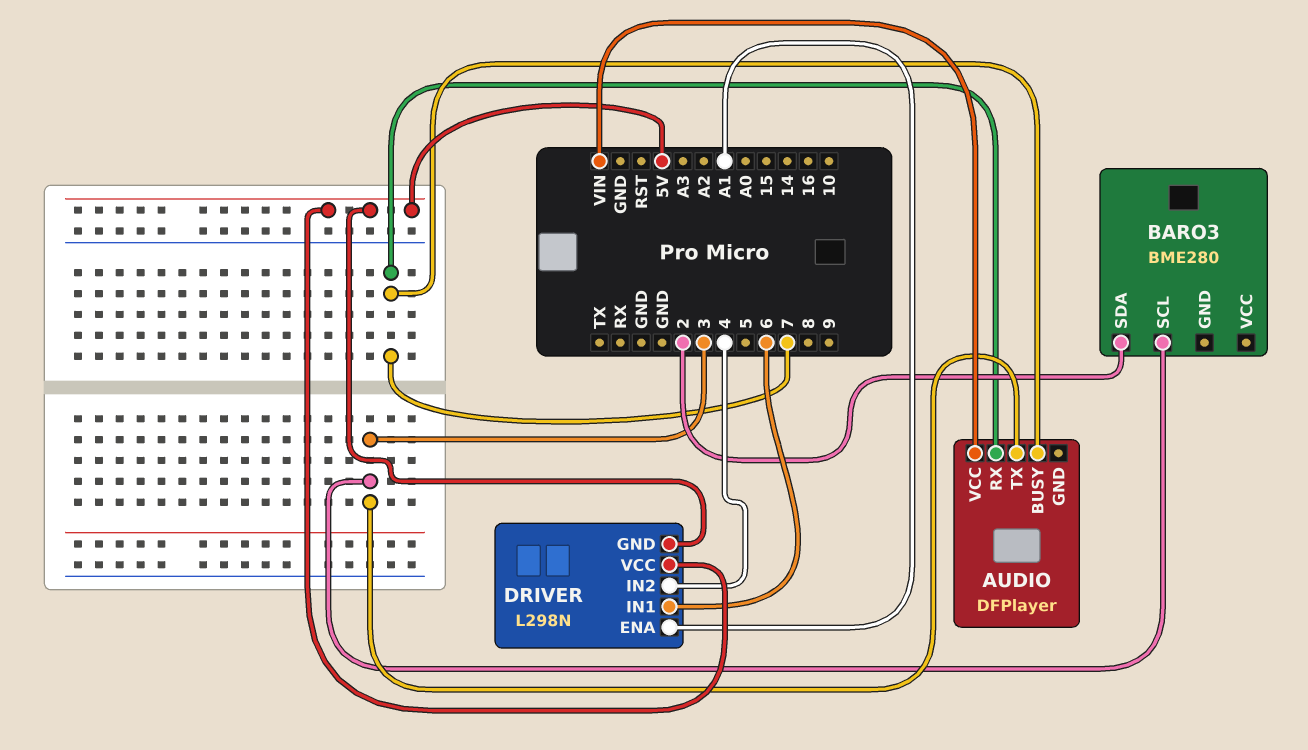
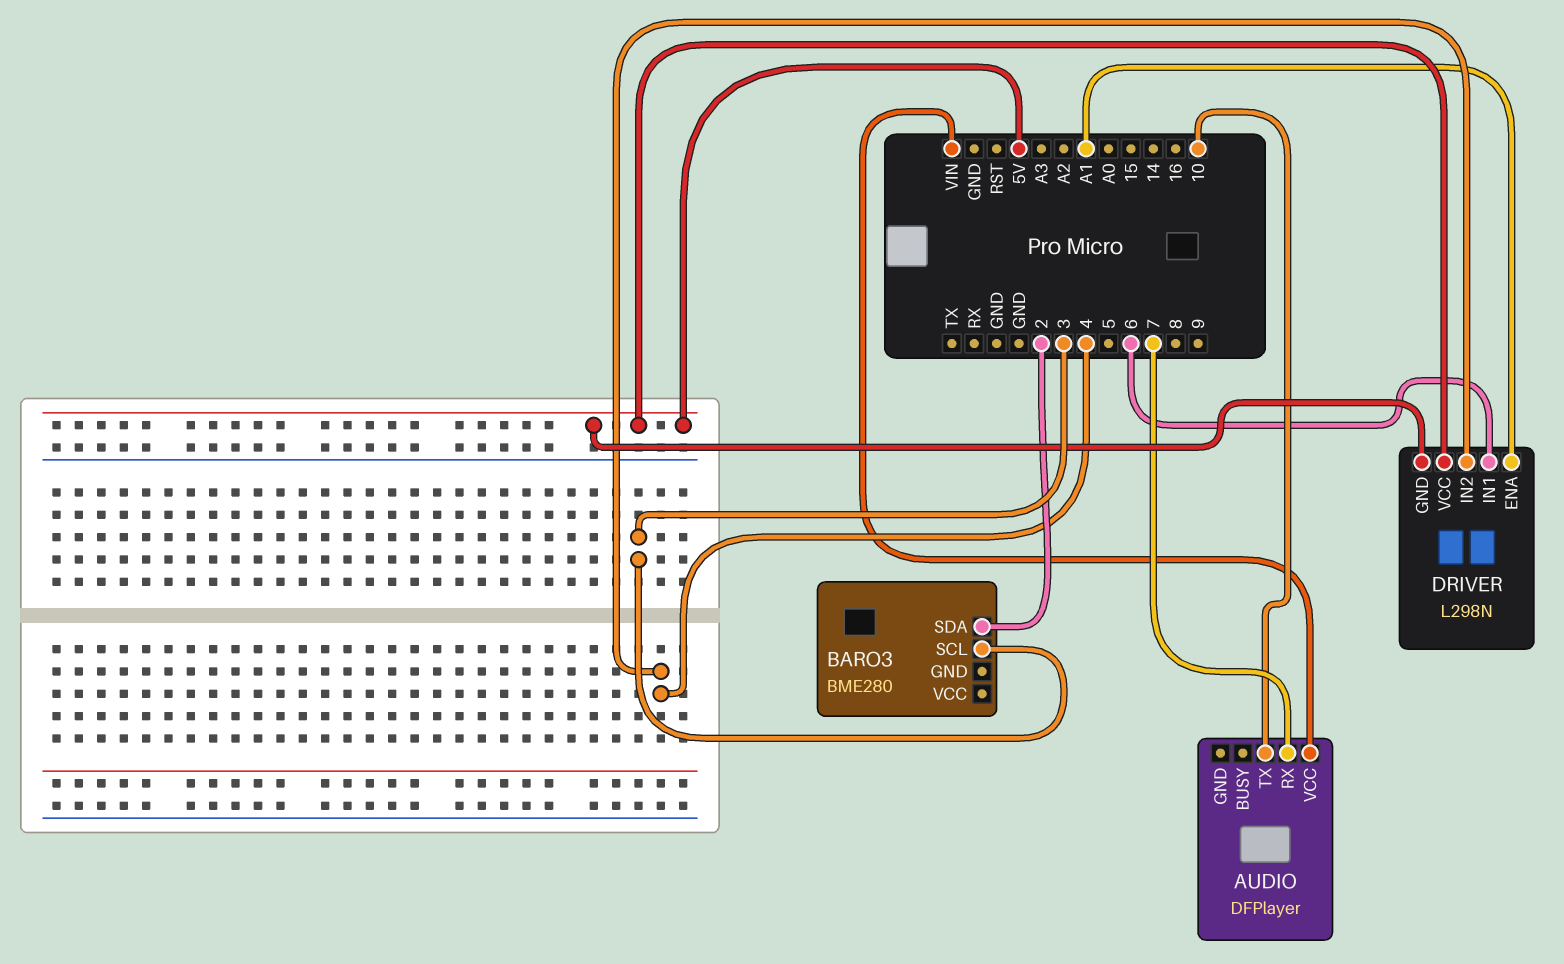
AUDIO pin BUSY: 7 -> none
AUDIO pin TX: 3 -> 10

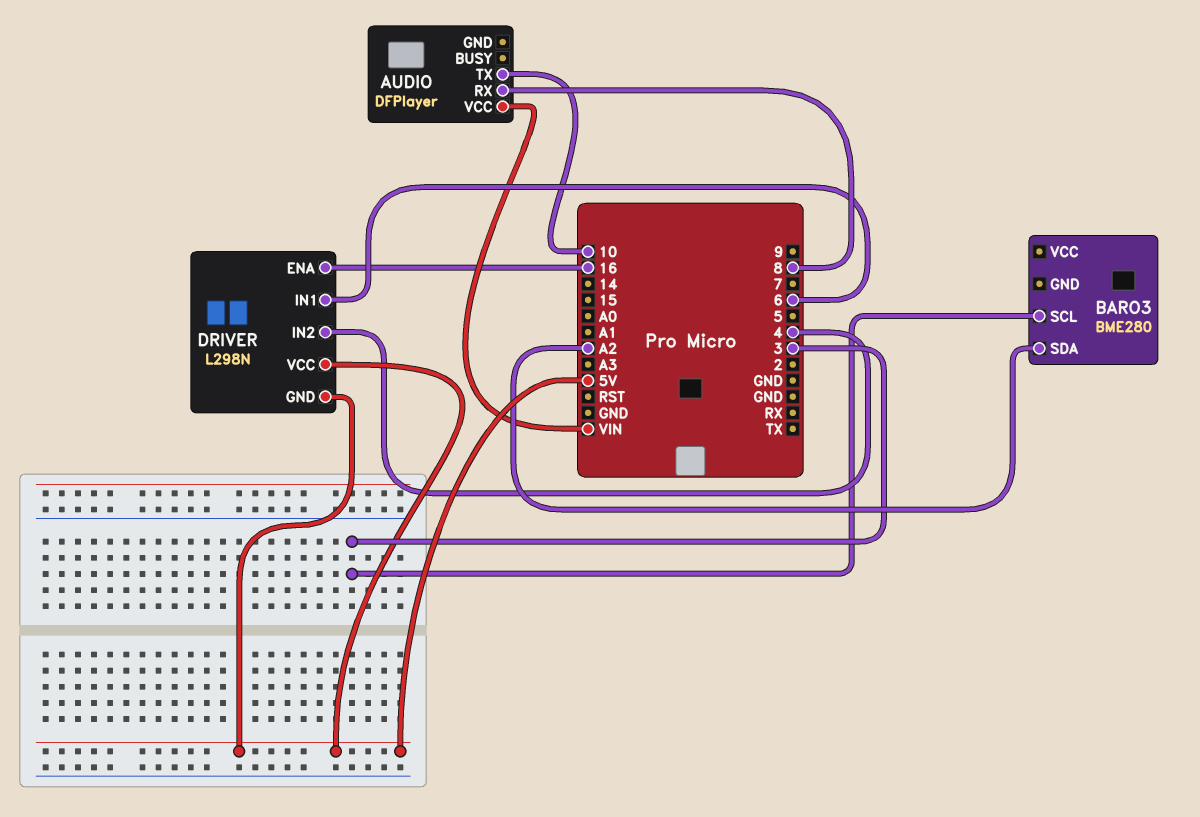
AUDIO pin RX: 7 -> 8
BARO3 pin SDA: 2 -> A2
DRIVER pin ENA: A1 -> 16

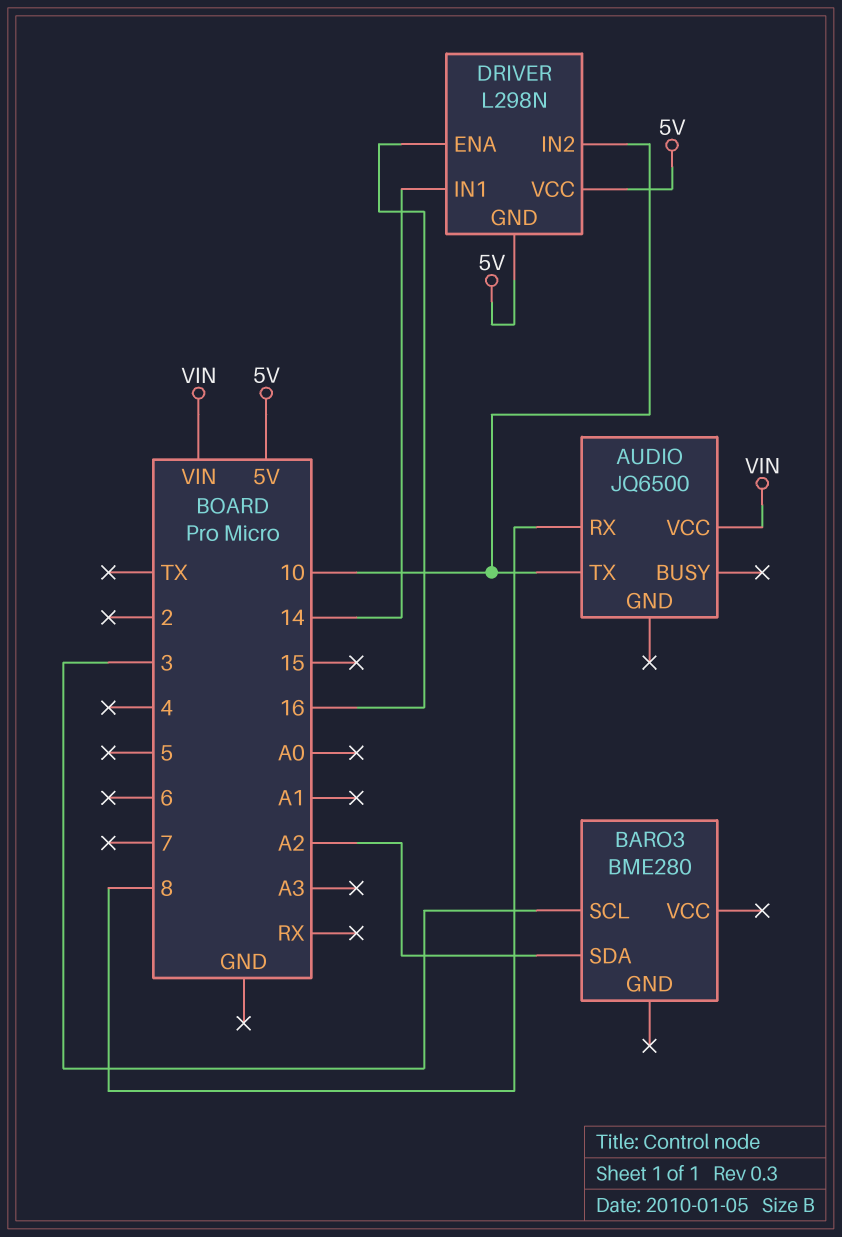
AUDIO: DFPlayer -> JQ6500
DRIVER pin IN1: 6 -> 14
DRIVER pin IN2: 4 -> 10

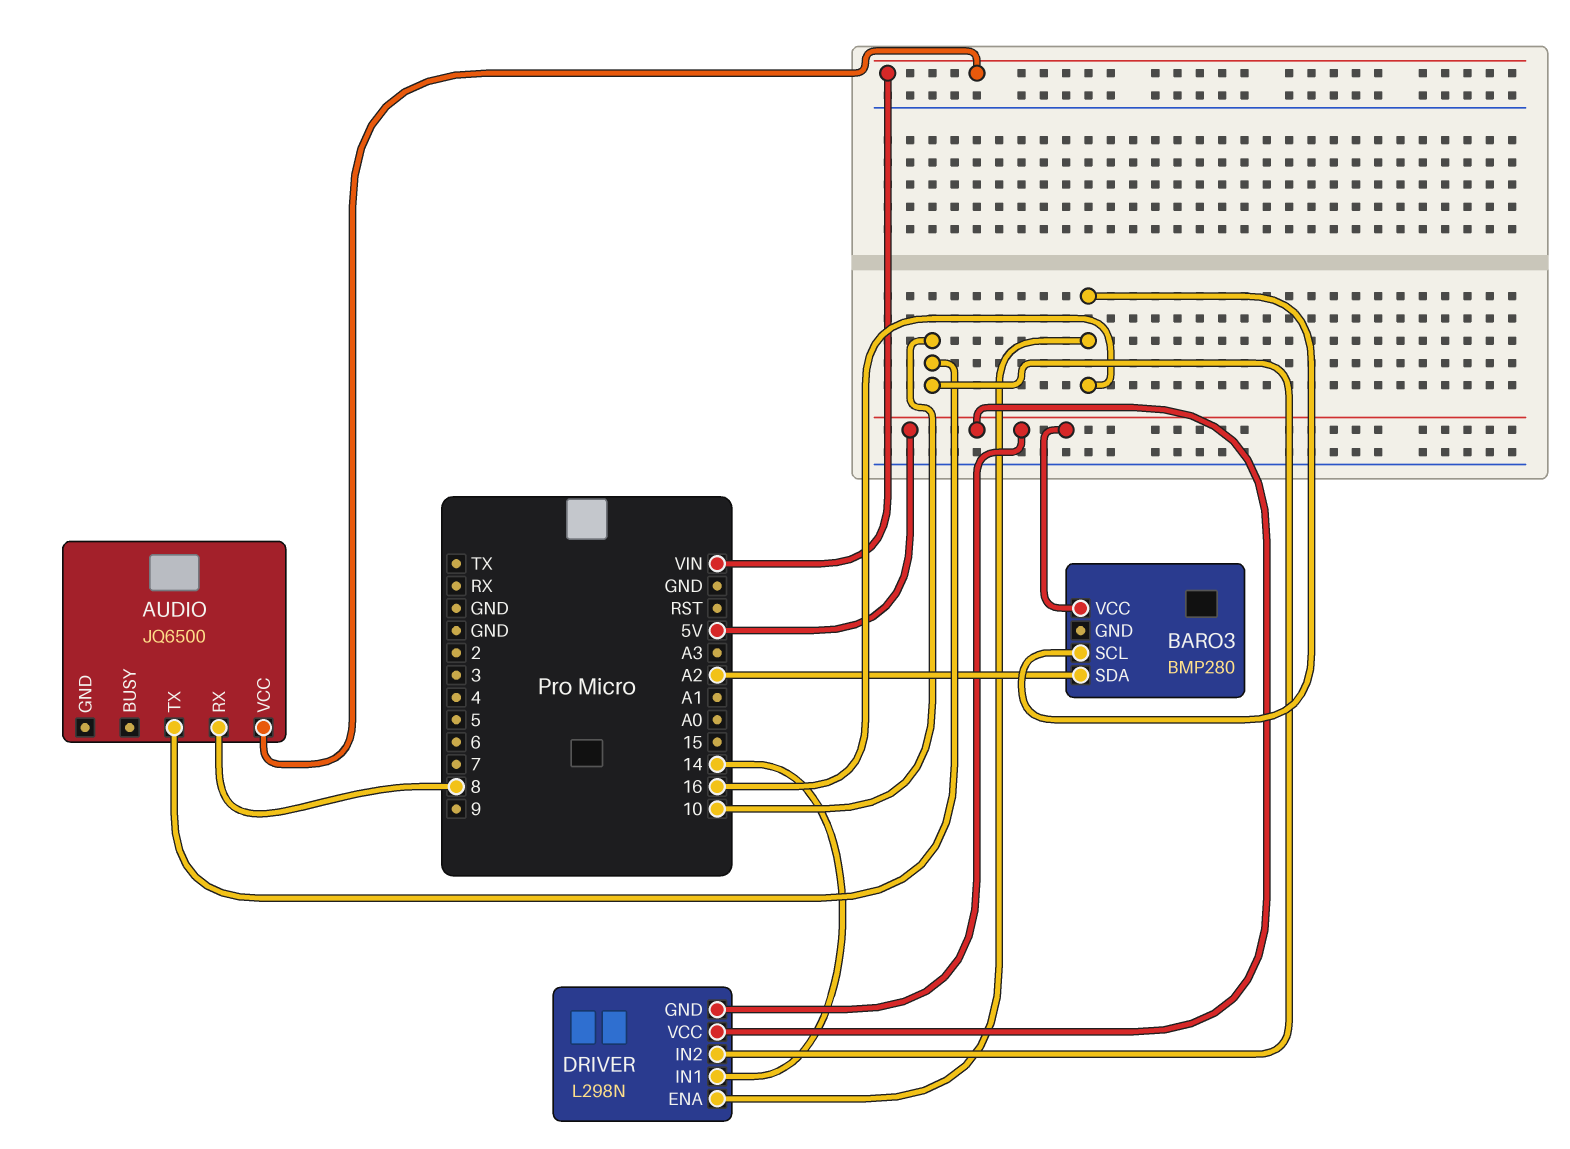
BARO3: BME280 -> BMP280
BARO3 pin SCL: 3 -> 16
BARO3 pin VCC: none -> 5V

